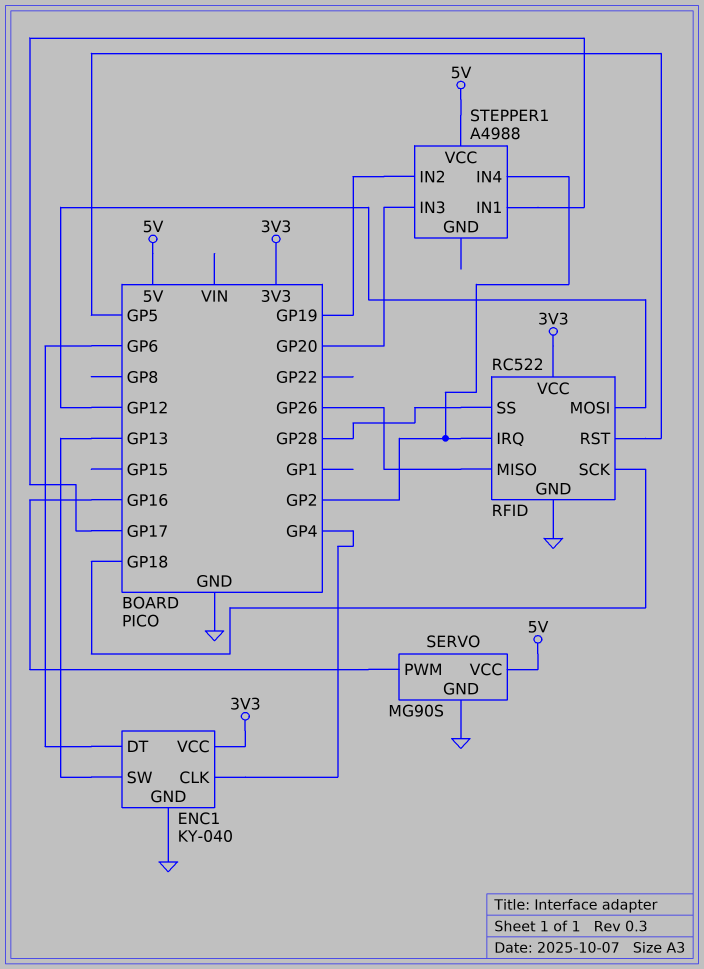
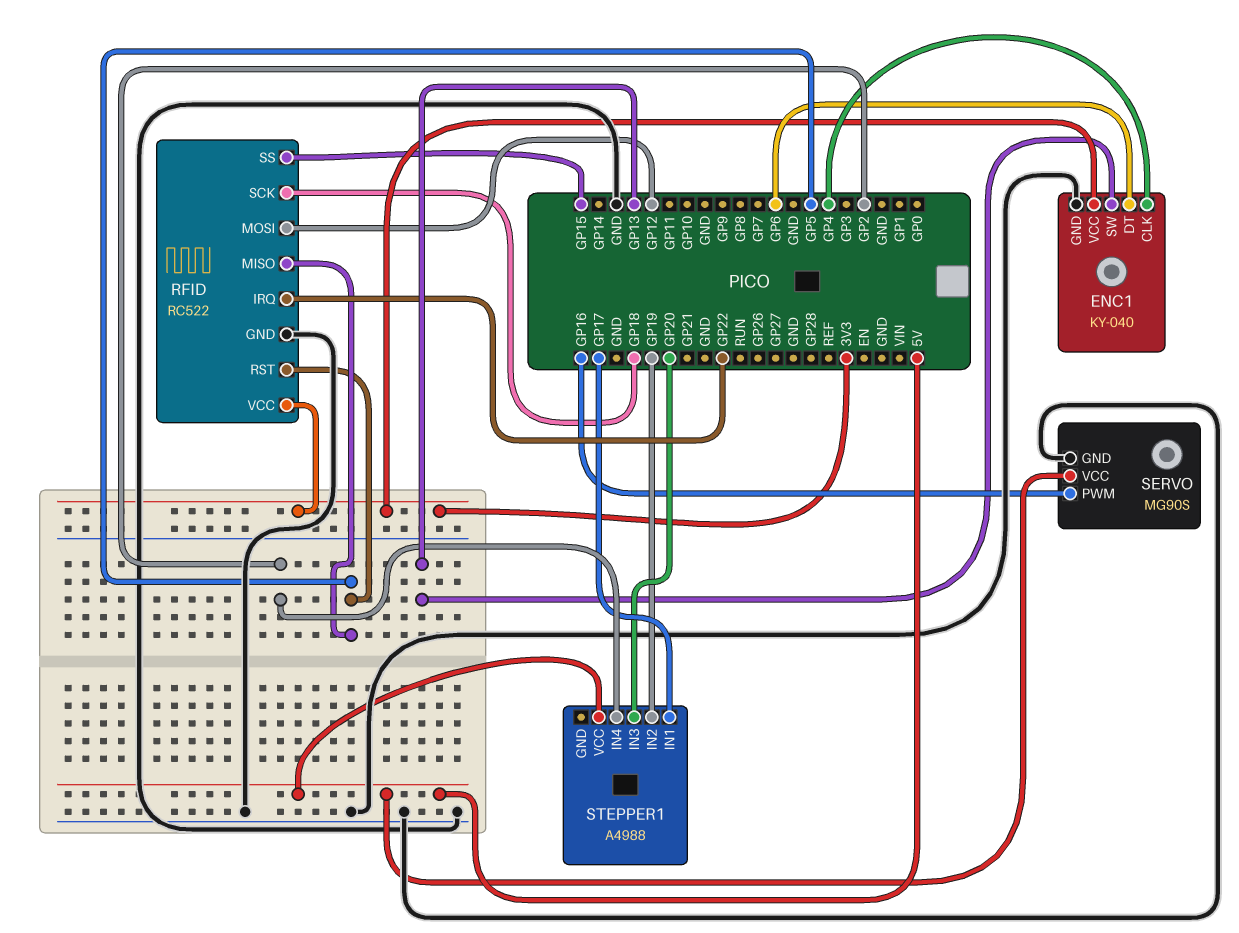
RFID pin IRQ: GP2 -> GP22
RFID pin MISO: GP26 -> GP5
RFID pin SS: GP28 -> GP15

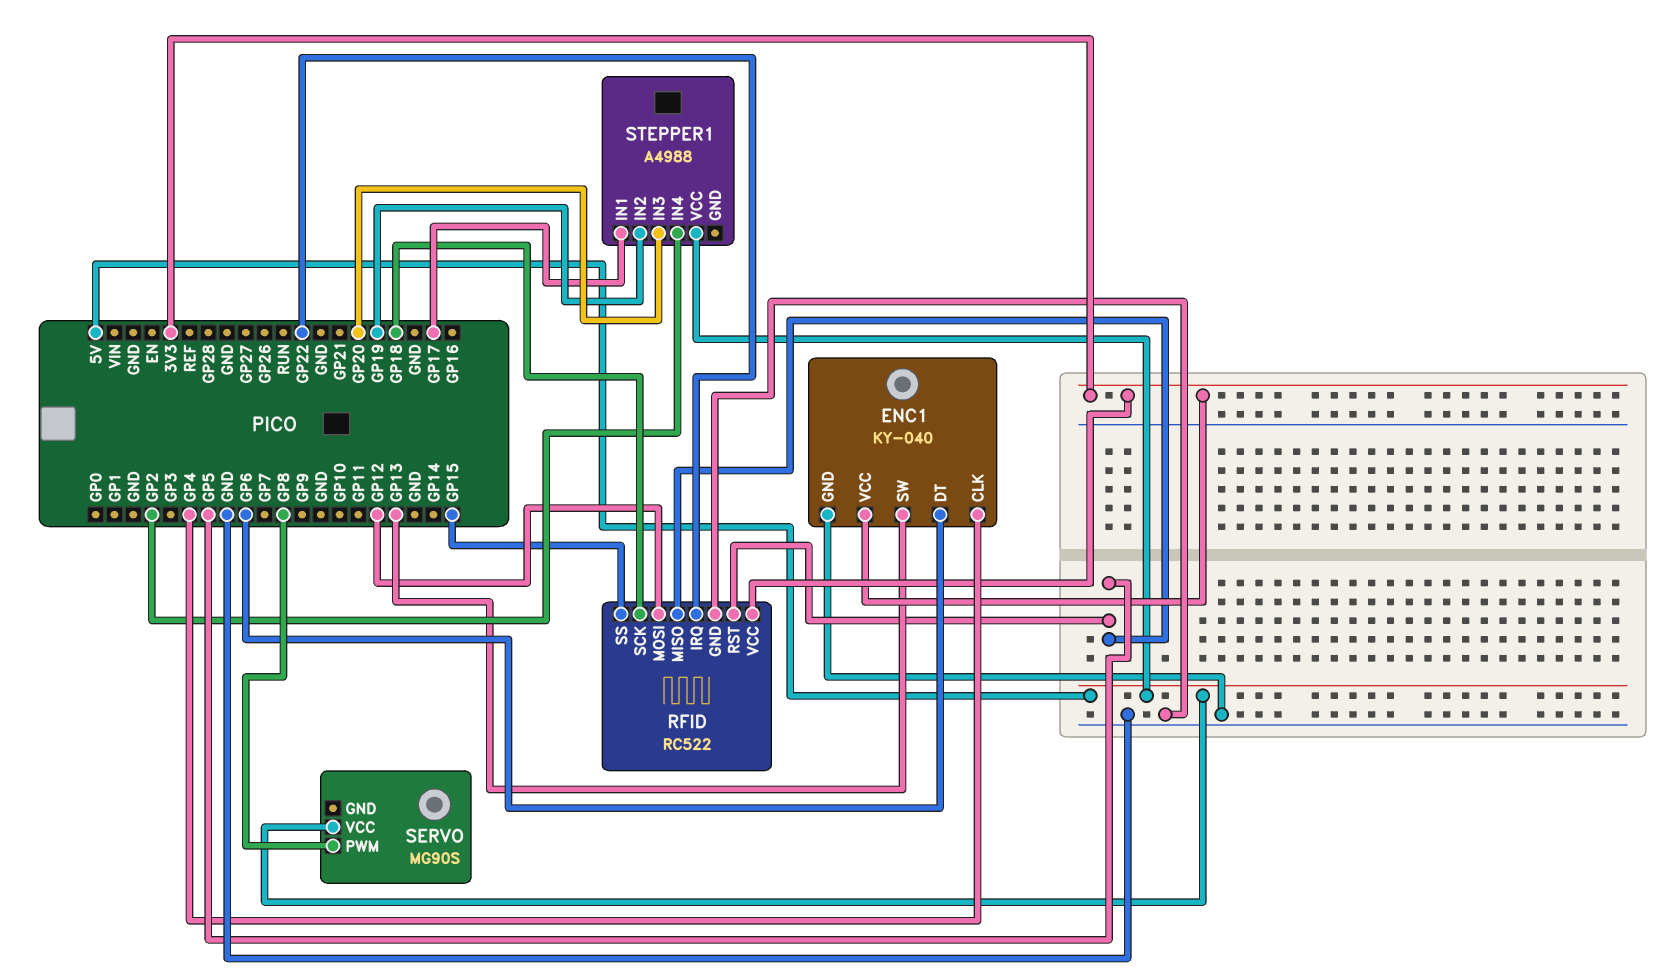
SERVO pin GND: GND -> none
SERVO pin PWM: GP16 -> GP8

